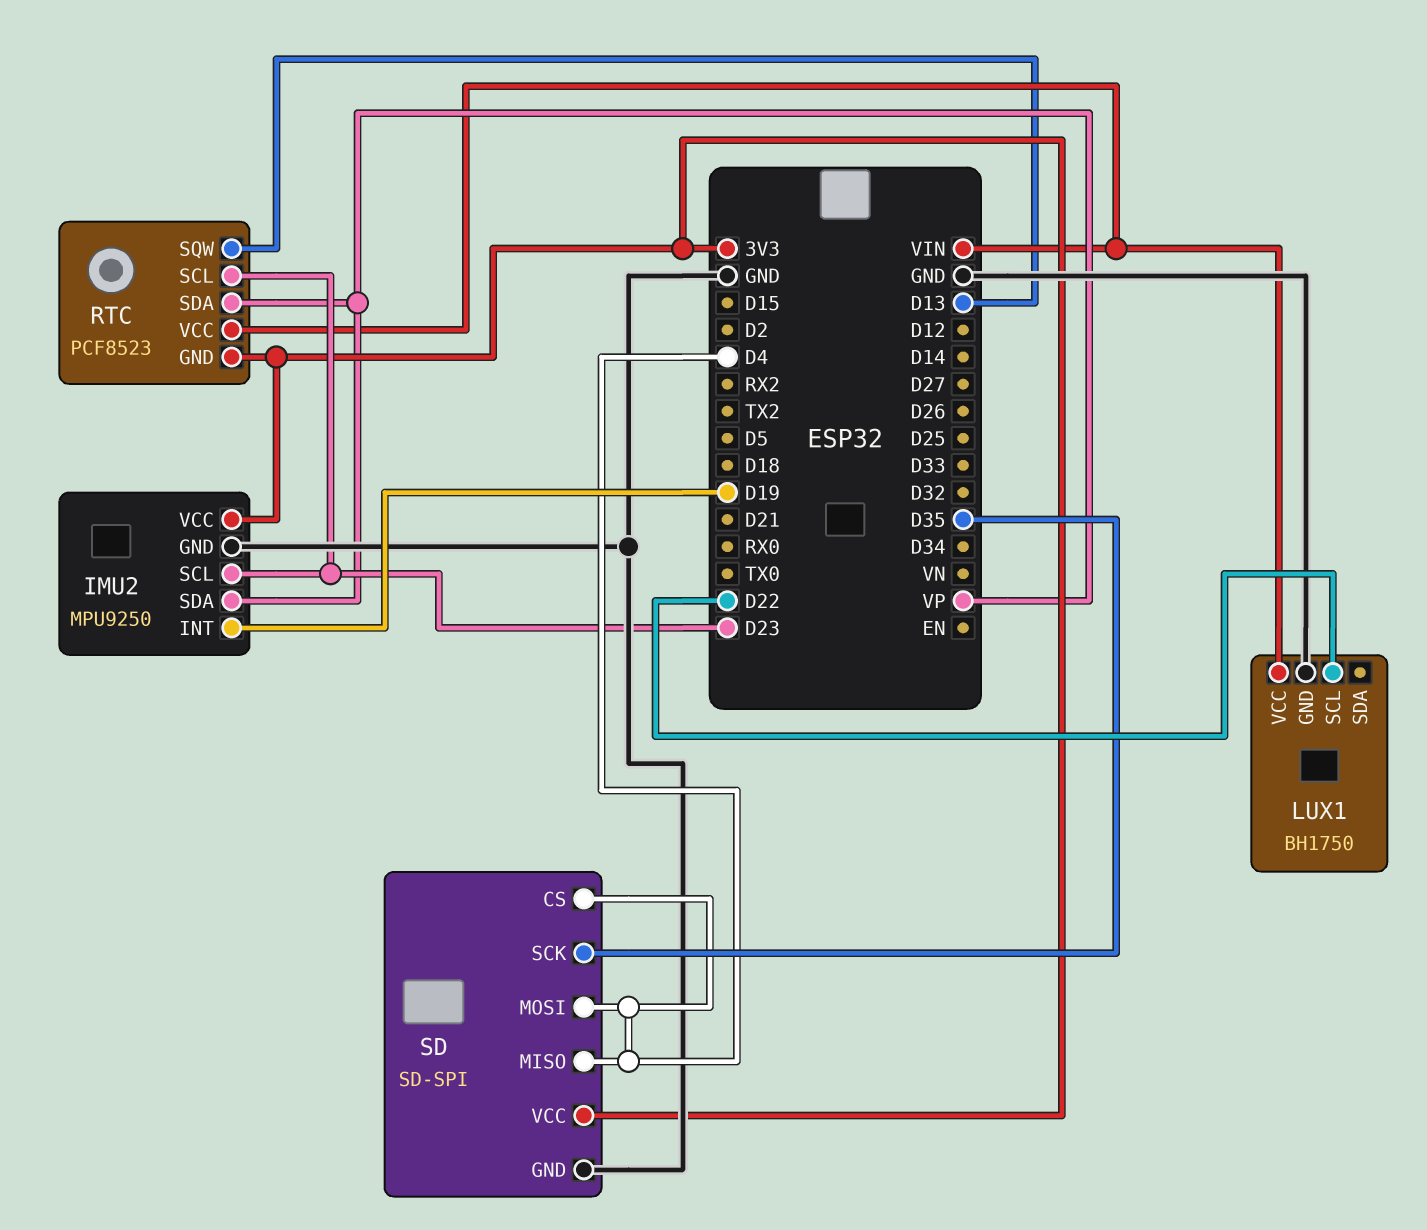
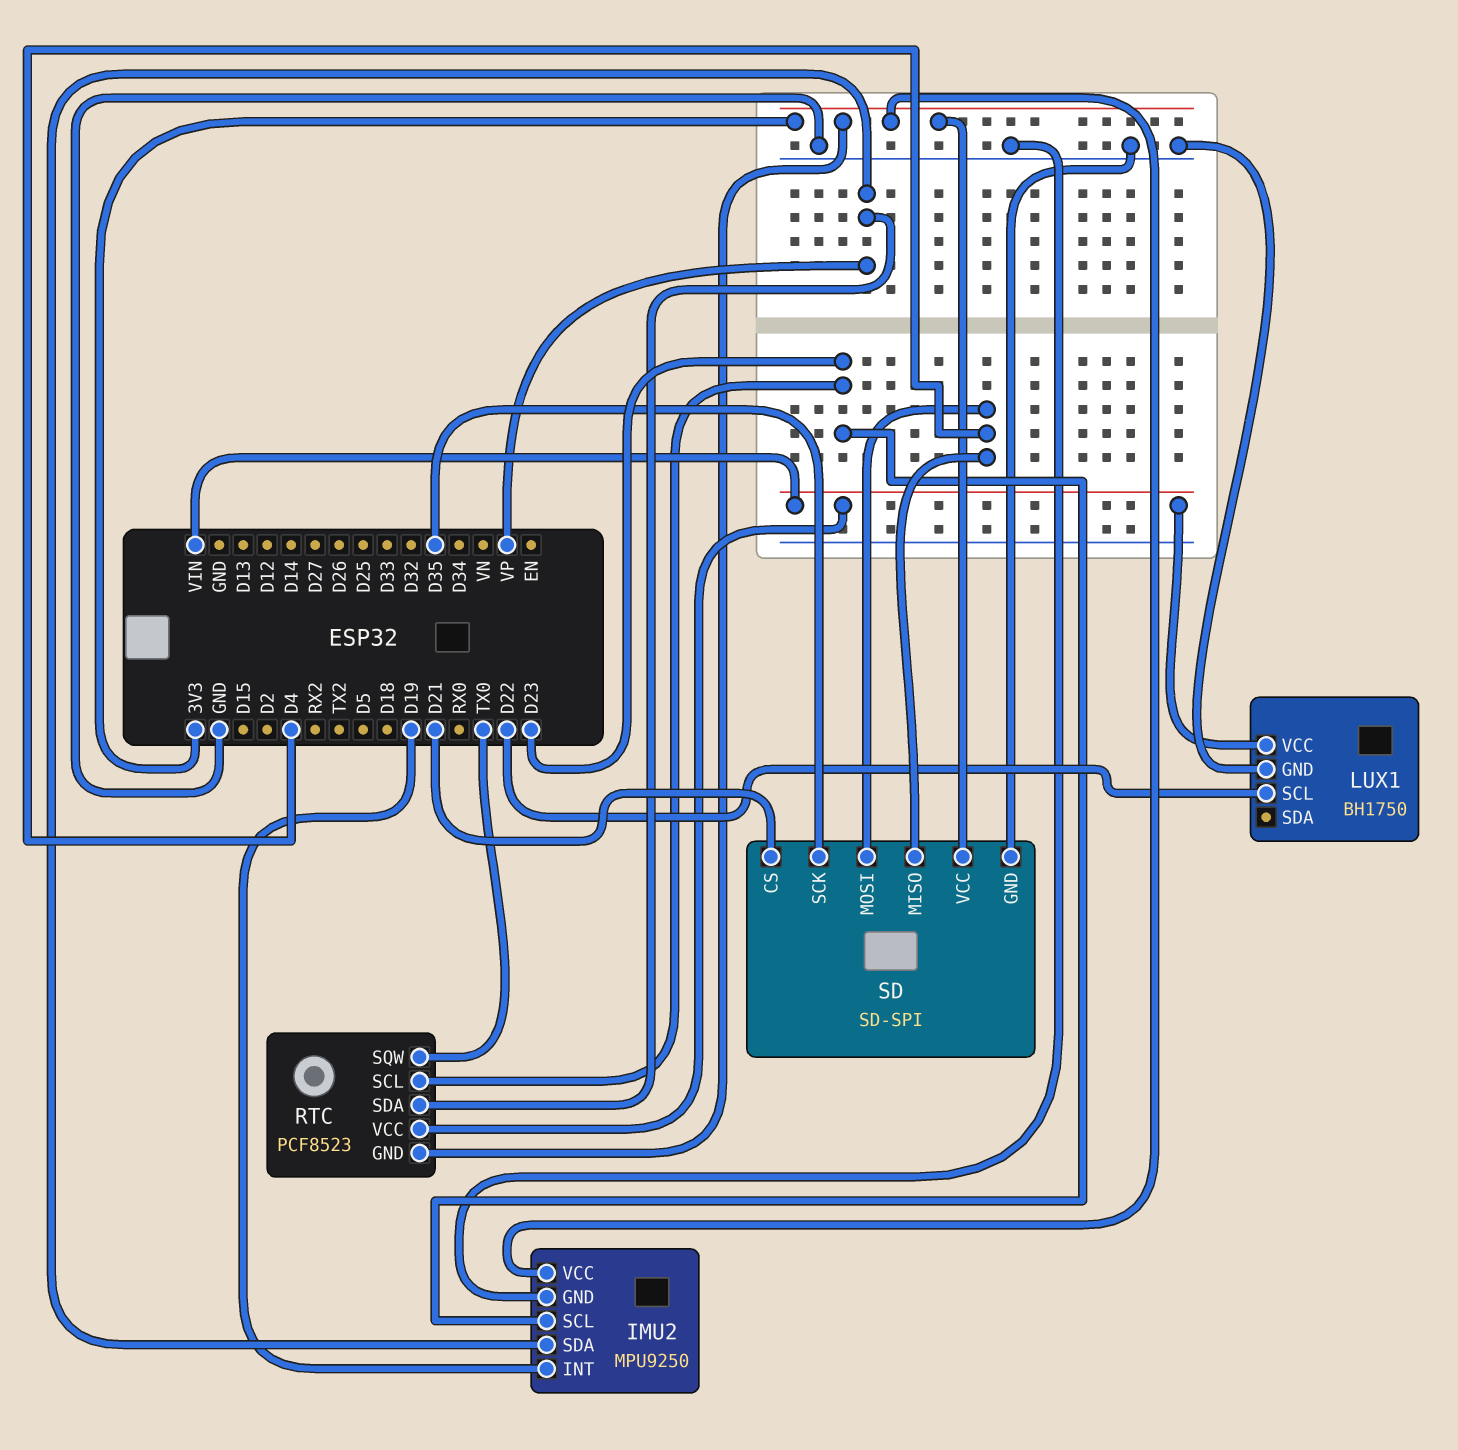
RTC pin SQW: D13 -> TX0
SD pin CS: D4 -> D21

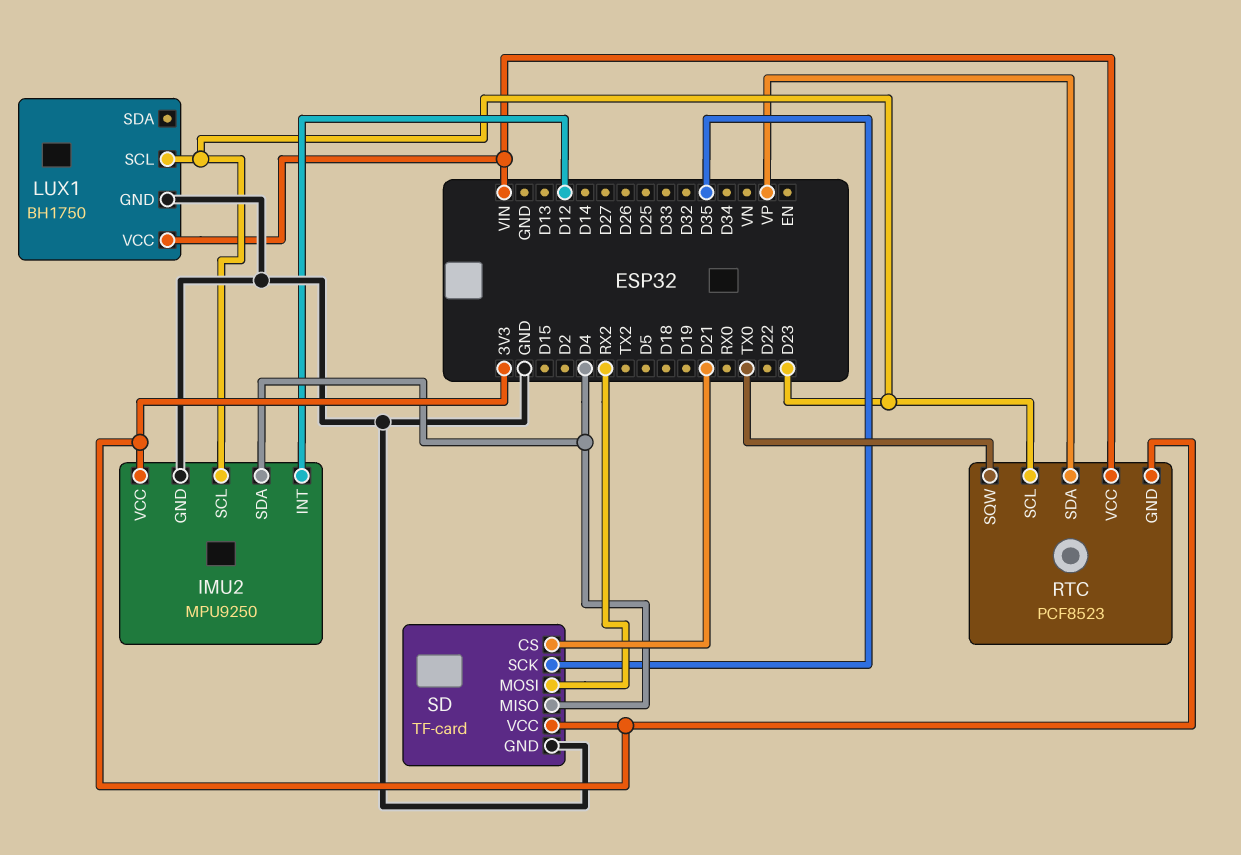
IMU2 pin INT: D19 -> D12
IMU2 pin SDA: VP -> D4
LUX1 pin SCL: D22 -> D23
SD: SD-SPI -> TF-card
SD pin MOSI: D4 -> RX2

